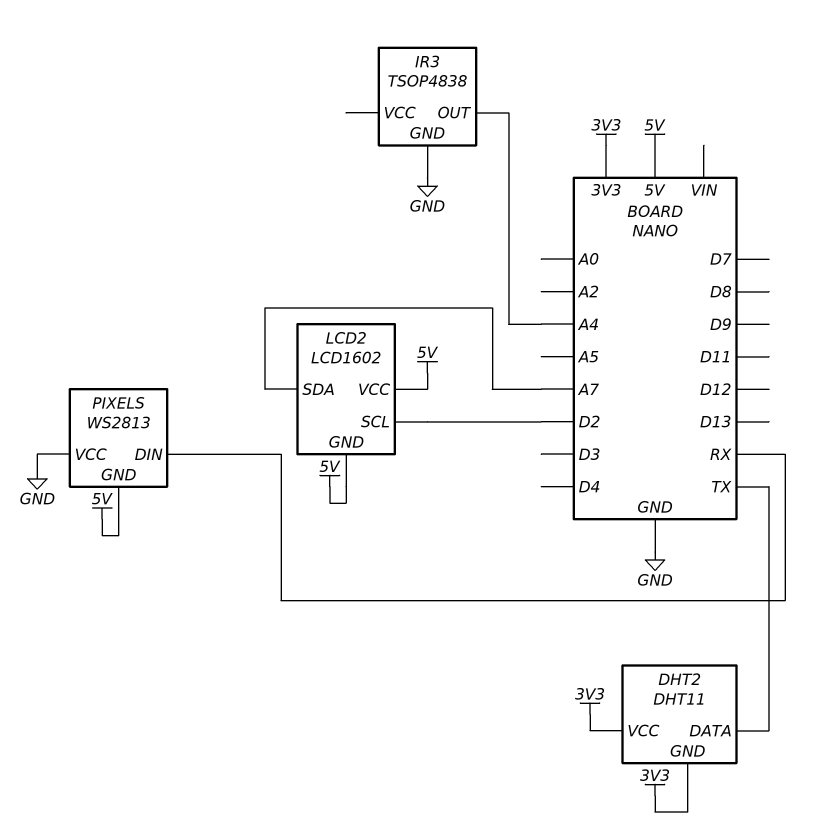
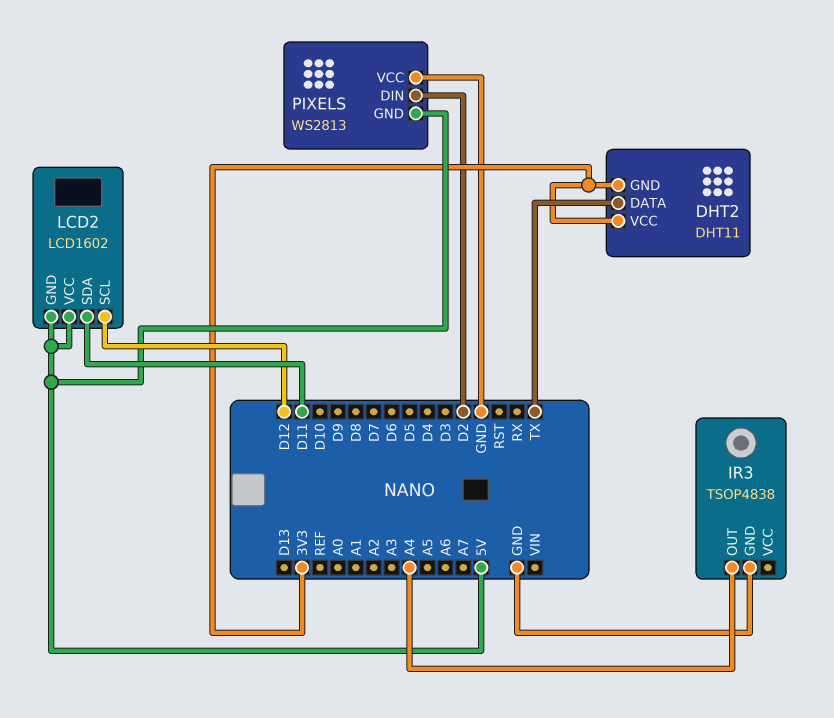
LCD2 pin SCL: D2 -> D12
LCD2 pin SDA: A7 -> D11
PIXELS pin DIN: RX -> D2

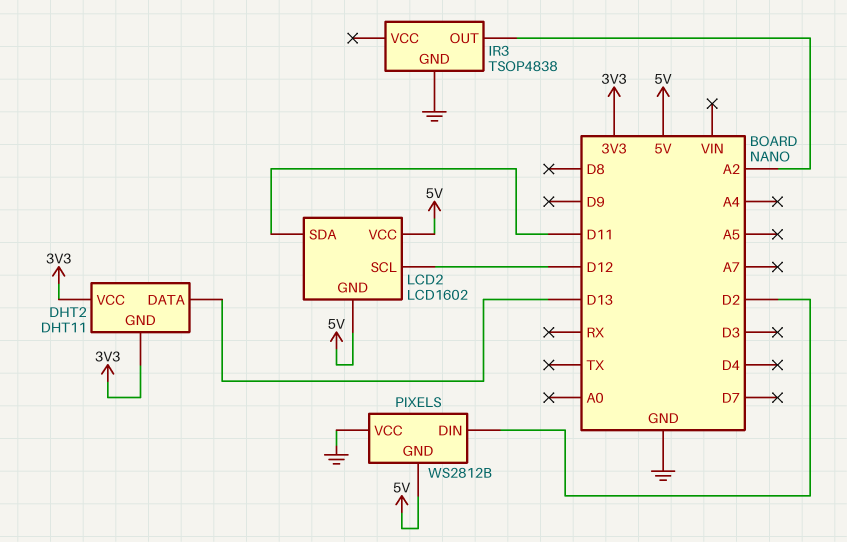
DHT2 pin DATA: TX -> D13
IR3 pin OUT: A4 -> A2
PIXELS: WS2813 -> WS2812B

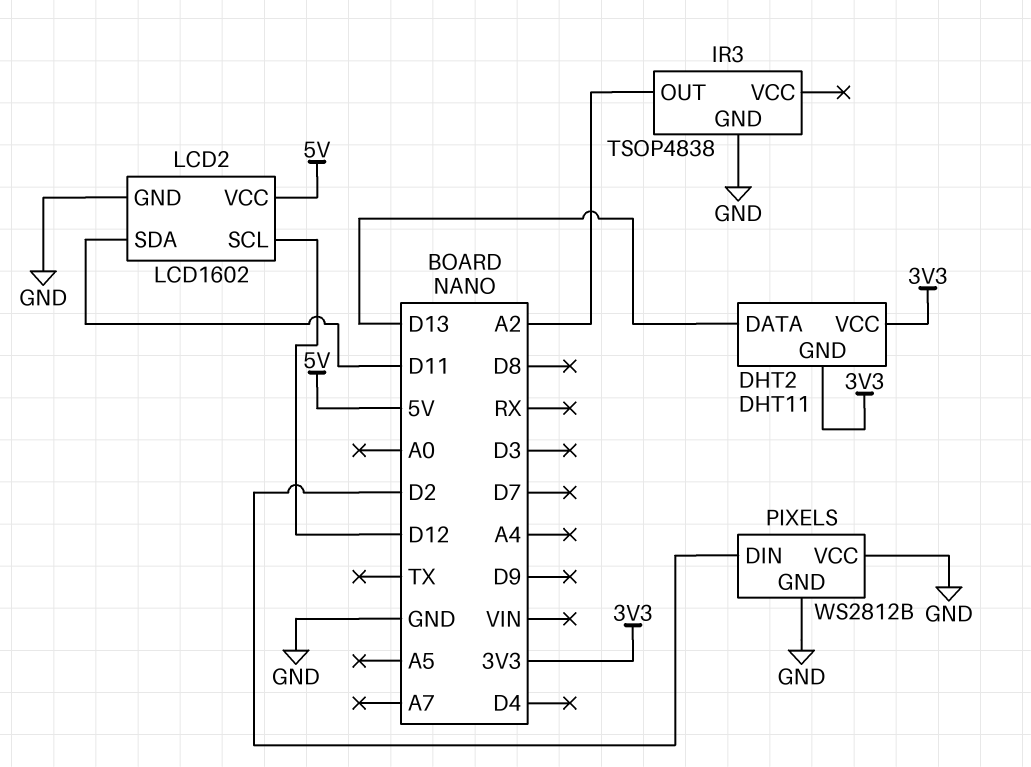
LCD2 pin GND: 5V -> GND
PIXELS pin GND: 5V -> GND

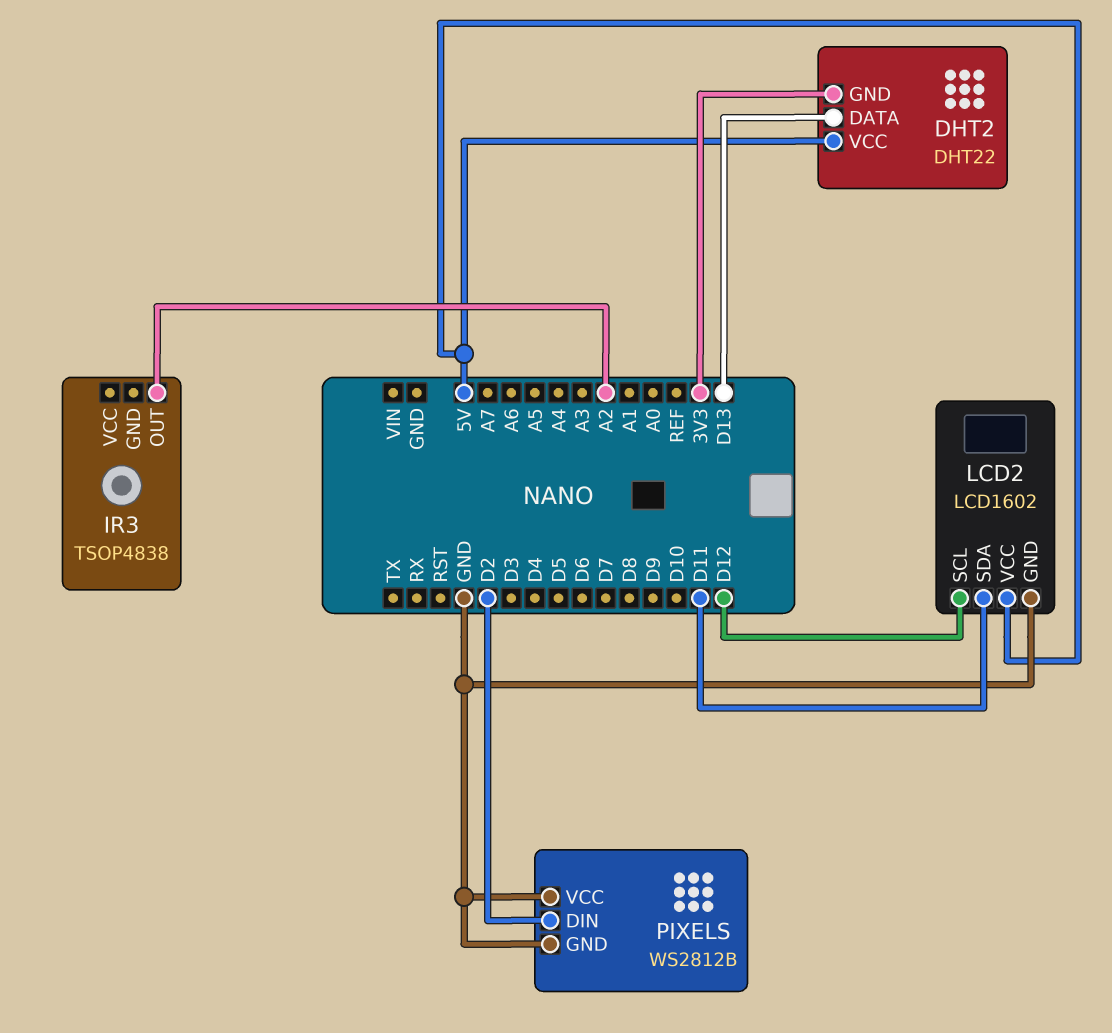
DHT2: DHT11 -> DHT22
DHT2 pin VCC: 3V3 -> 5V
IR3 pin GND: GND -> none

